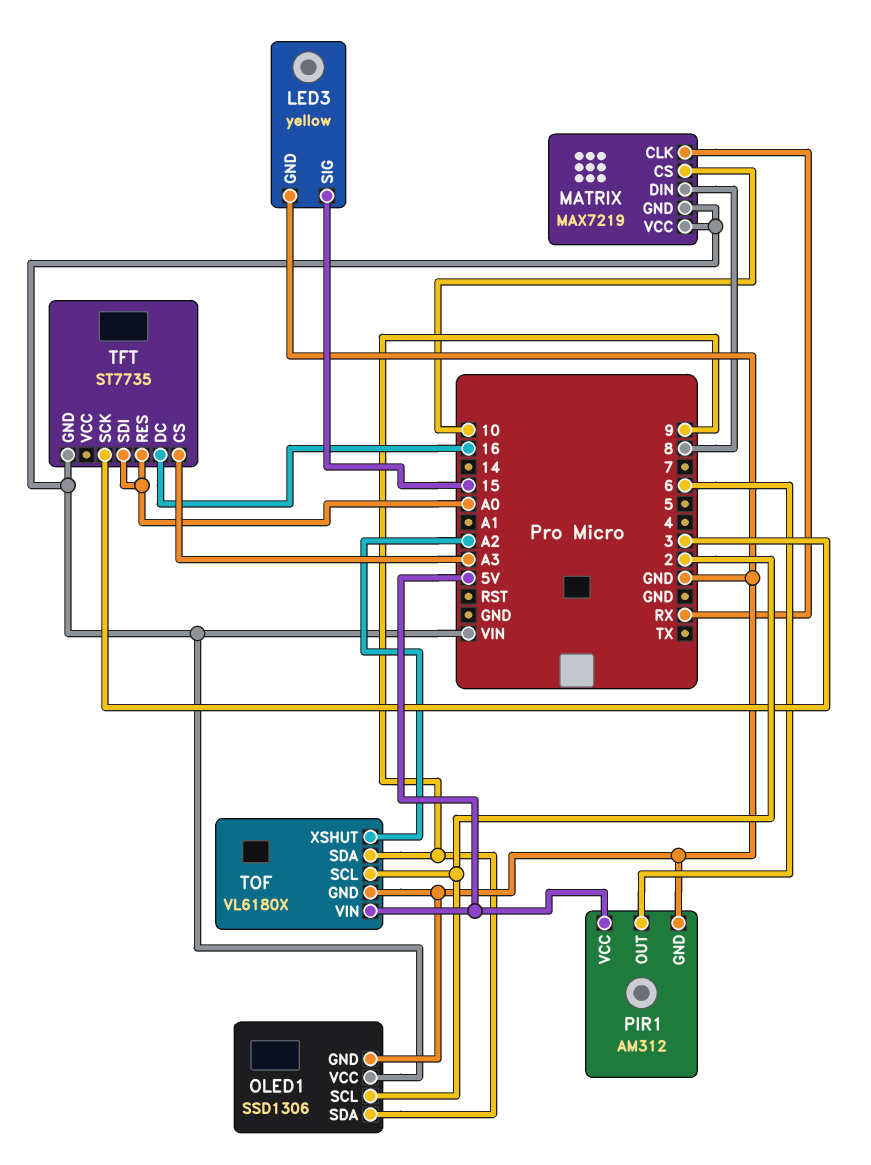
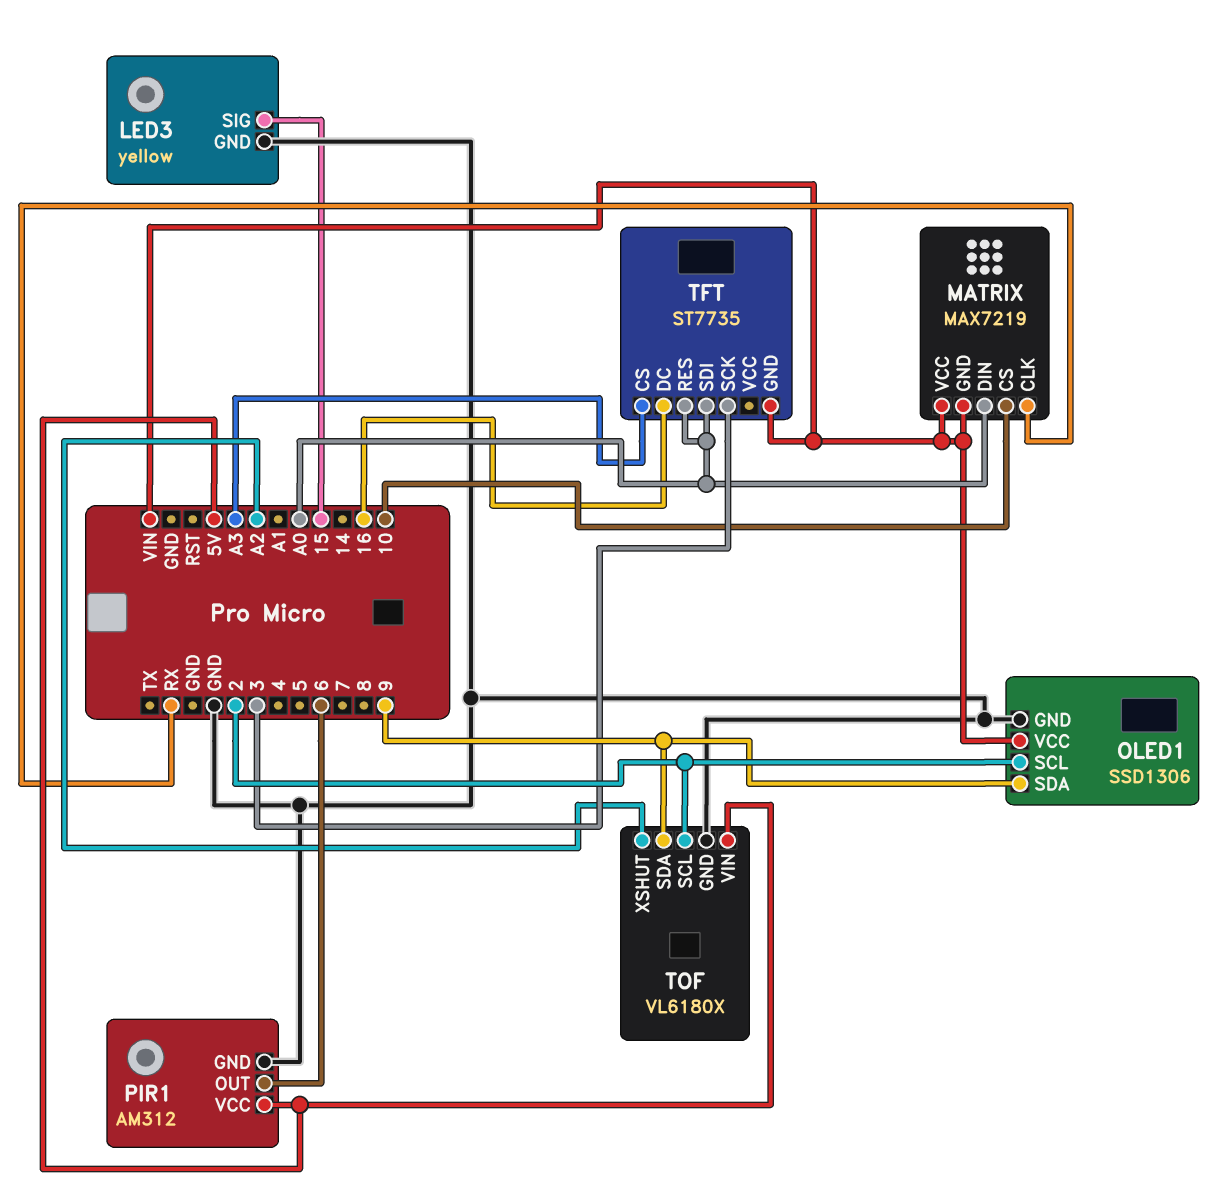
MATRIX pin DIN: 8 -> A0

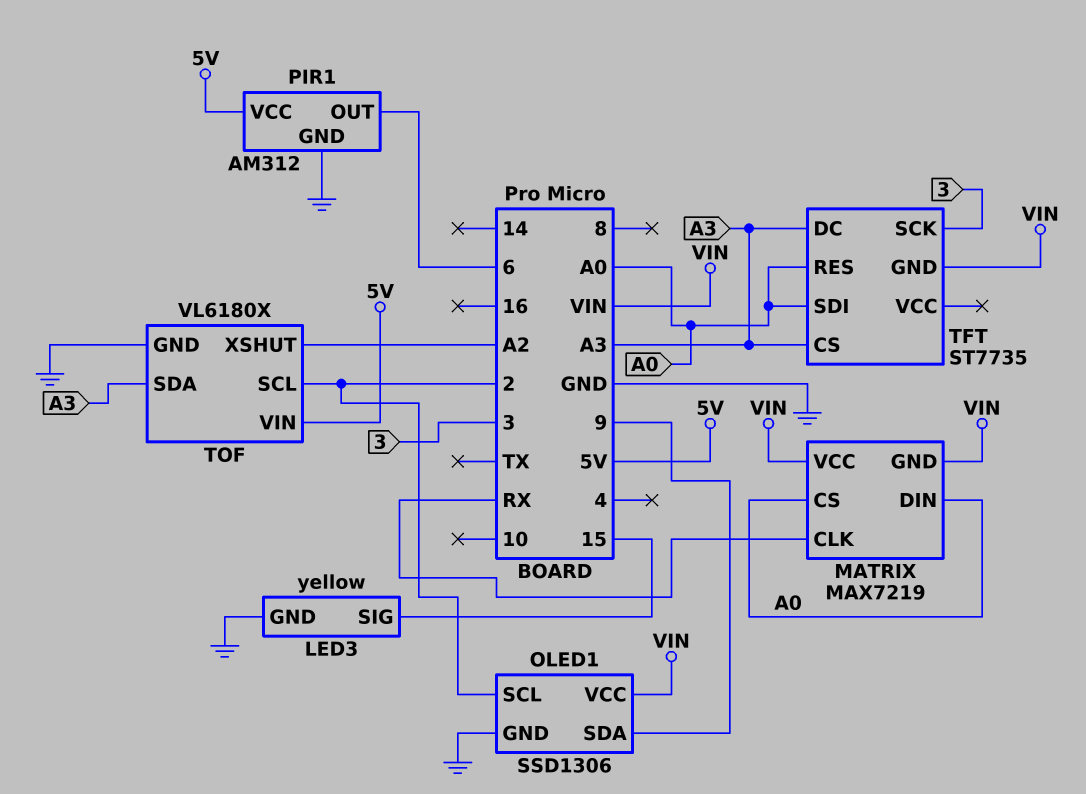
MATRIX pin CS: 10 -> A0
TFT pin DC: 16 -> A3
TOF pin SDA: 9 -> A3

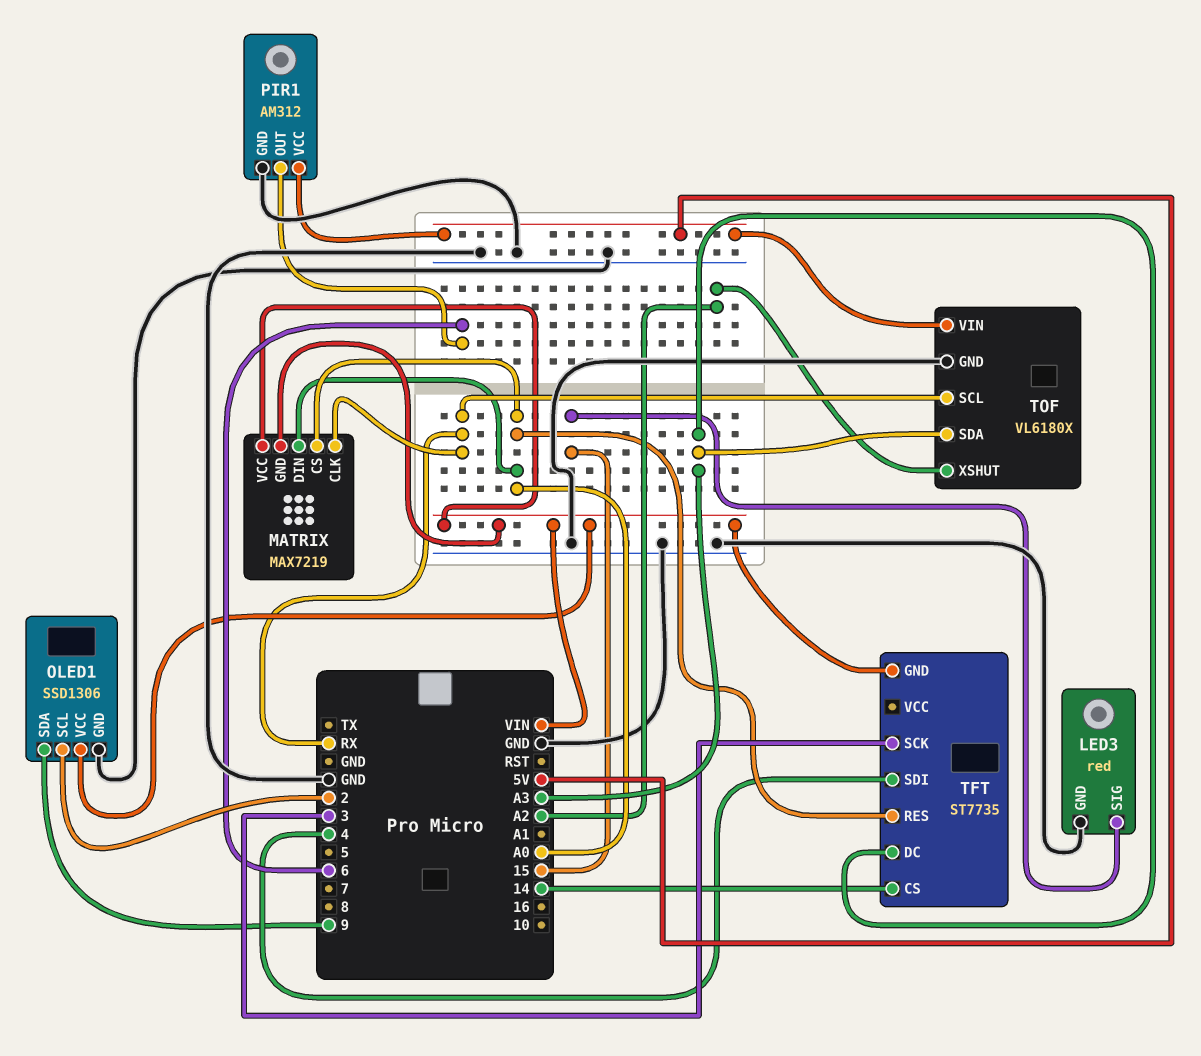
LED3: yellow -> red
TFT pin CS: A3 -> 14
TFT pin SDI: A0 -> 4
TOF pin SCL: 2 -> RX

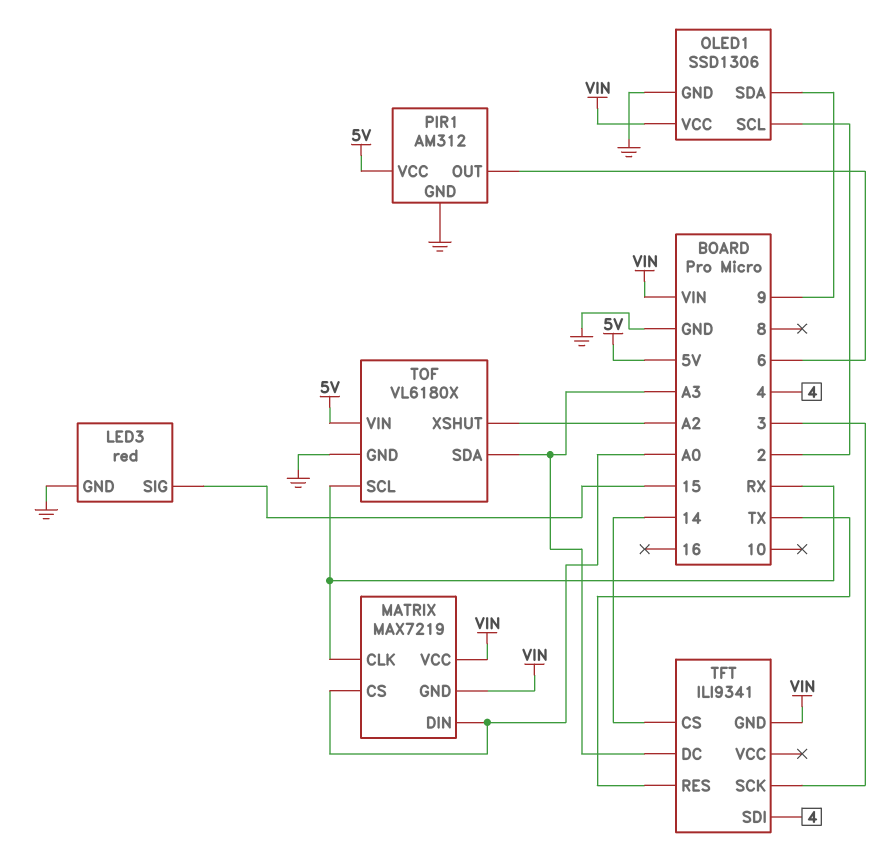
TFT: ST7735 -> ILI9341
TFT pin RES: A0 -> TX

